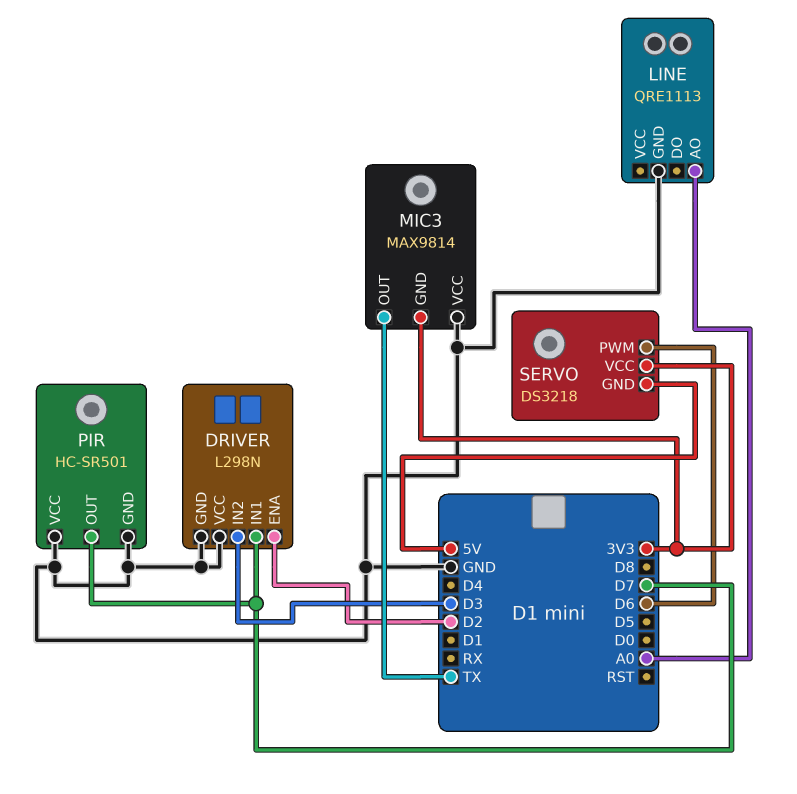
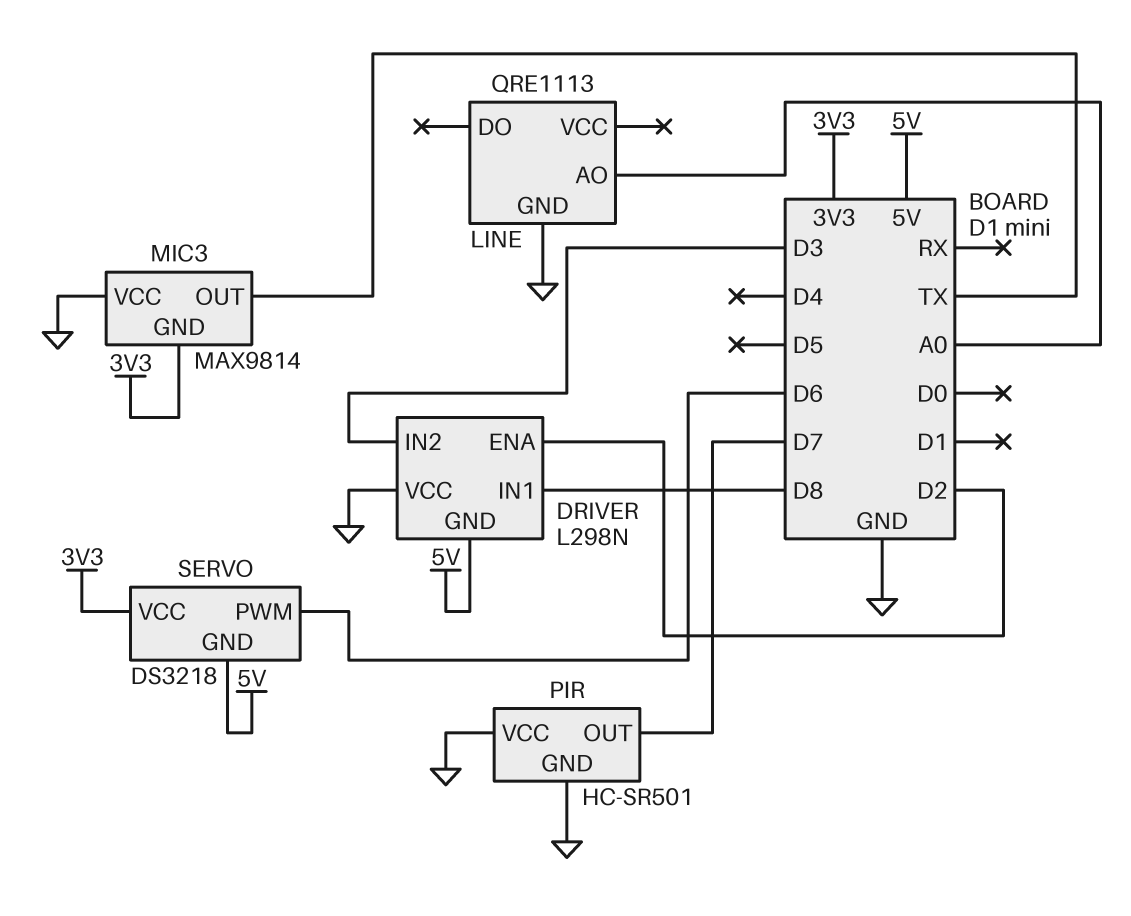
DRIVER pin GND: GND -> 5V
DRIVER pin IN1: D7 -> D8

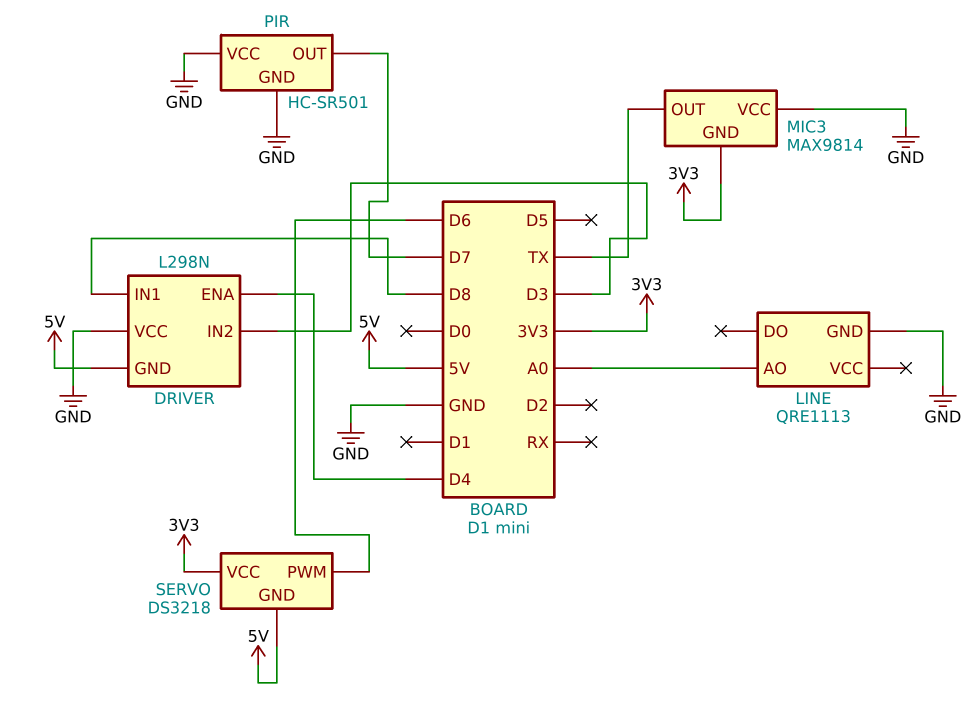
DRIVER pin ENA: D2 -> D4

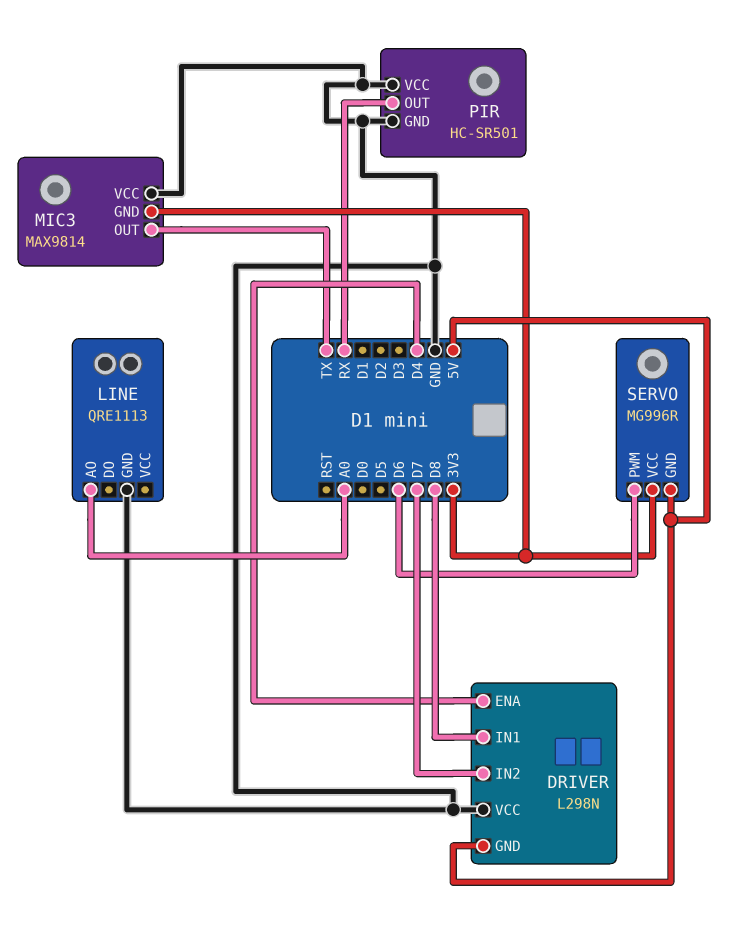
DRIVER pin IN2: D3 -> D7
PIR pin OUT: D7 -> RX
SERVO: DS3218 -> MG996R

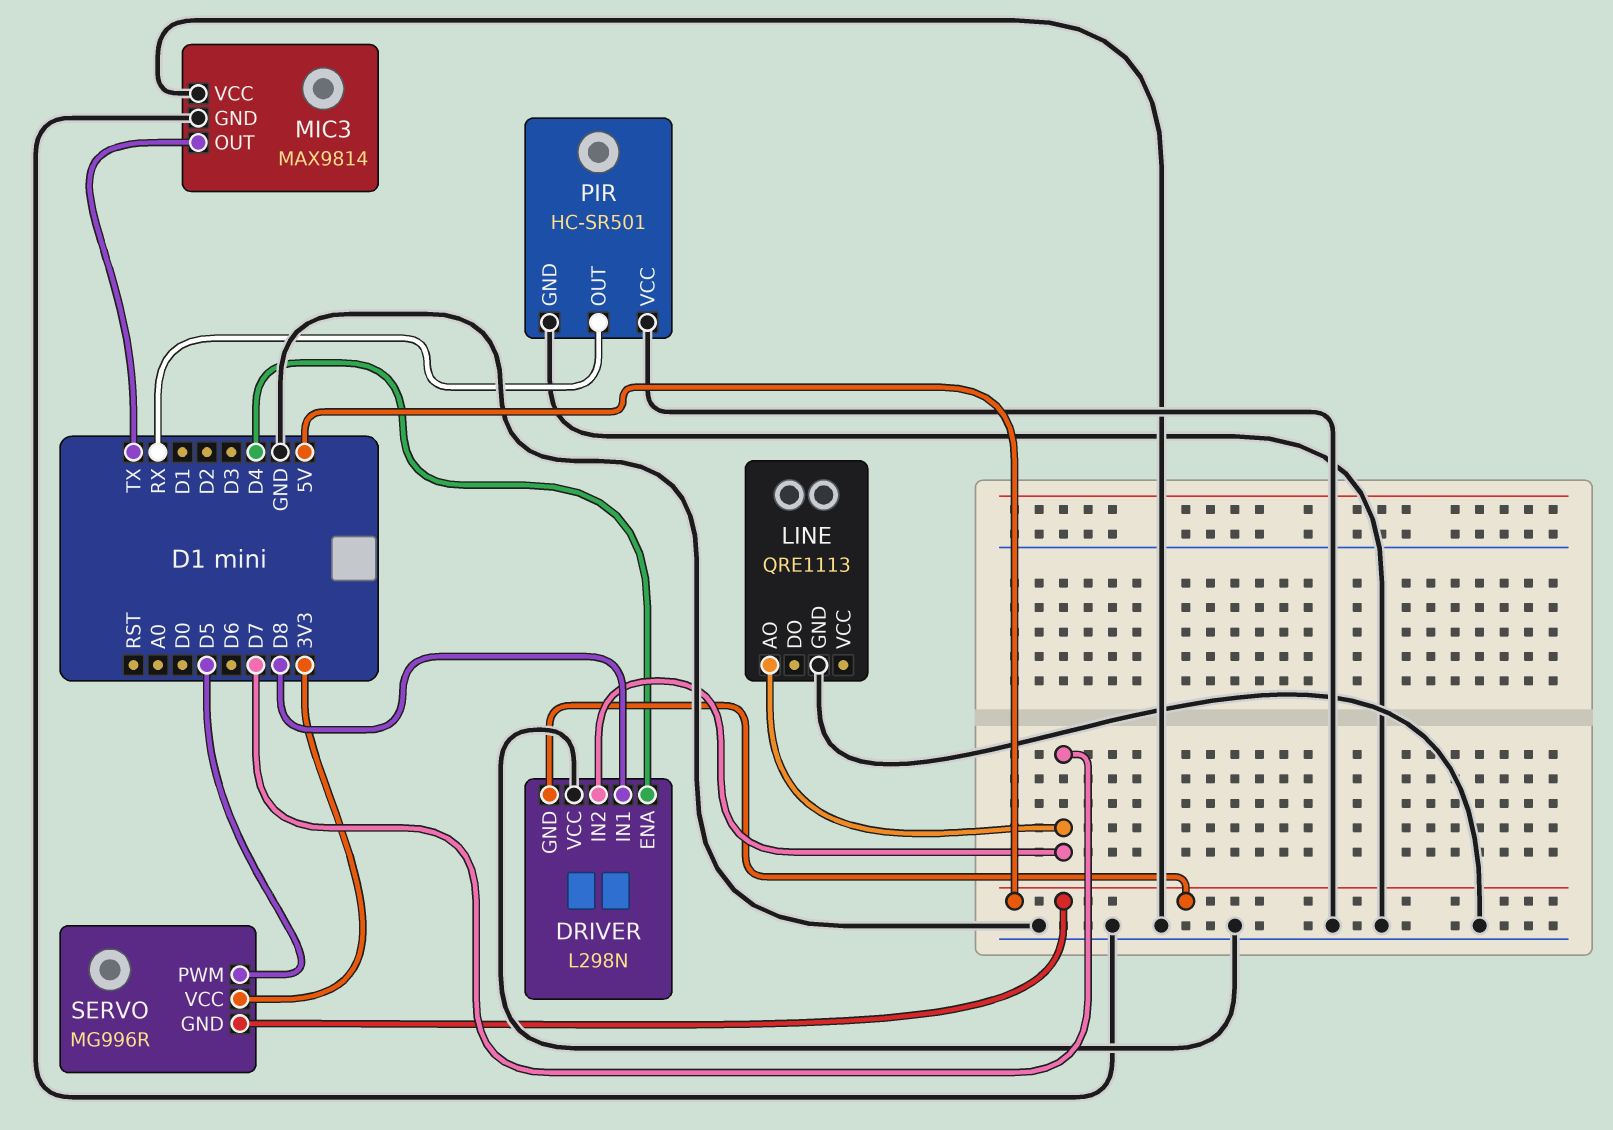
LINE pin AO: A0 -> D7
MIC3 pin GND: 3V3 -> GND
SERVO pin PWM: D6 -> D5

